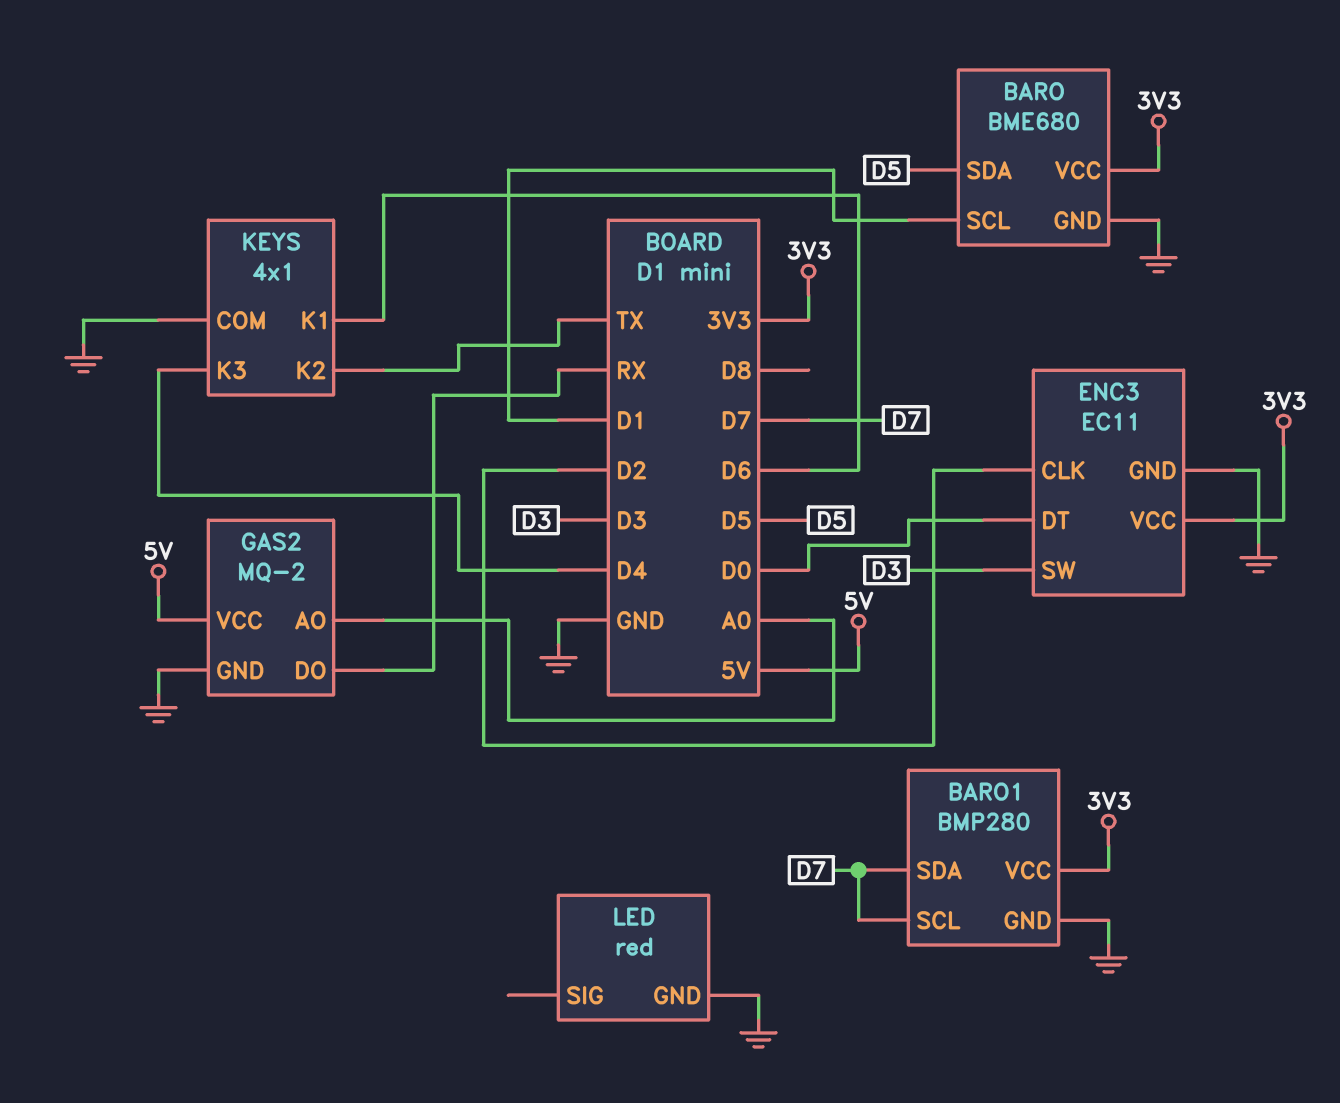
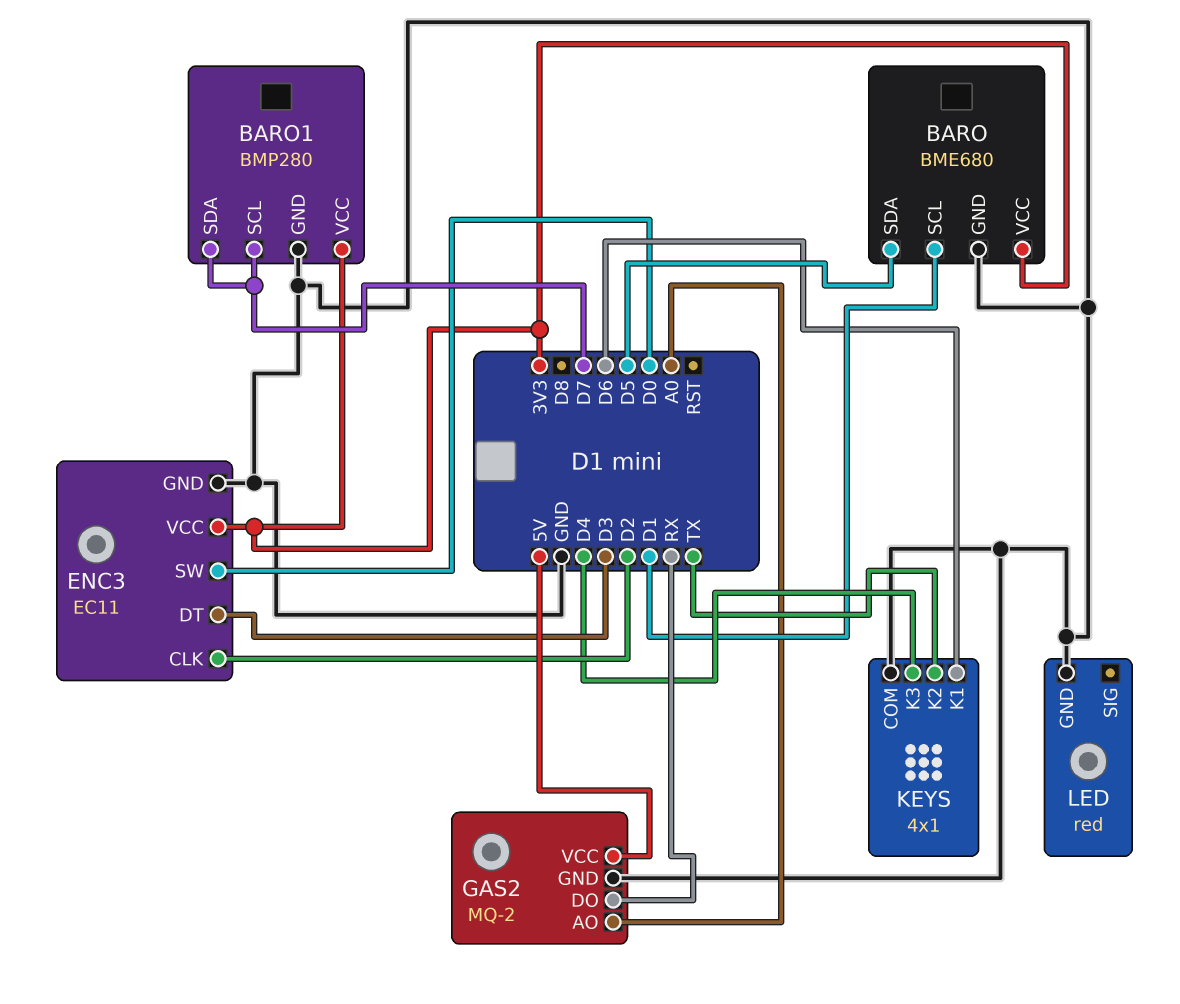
ENC3 pin DT: D0 -> D3
ENC3 pin SW: D3 -> D0

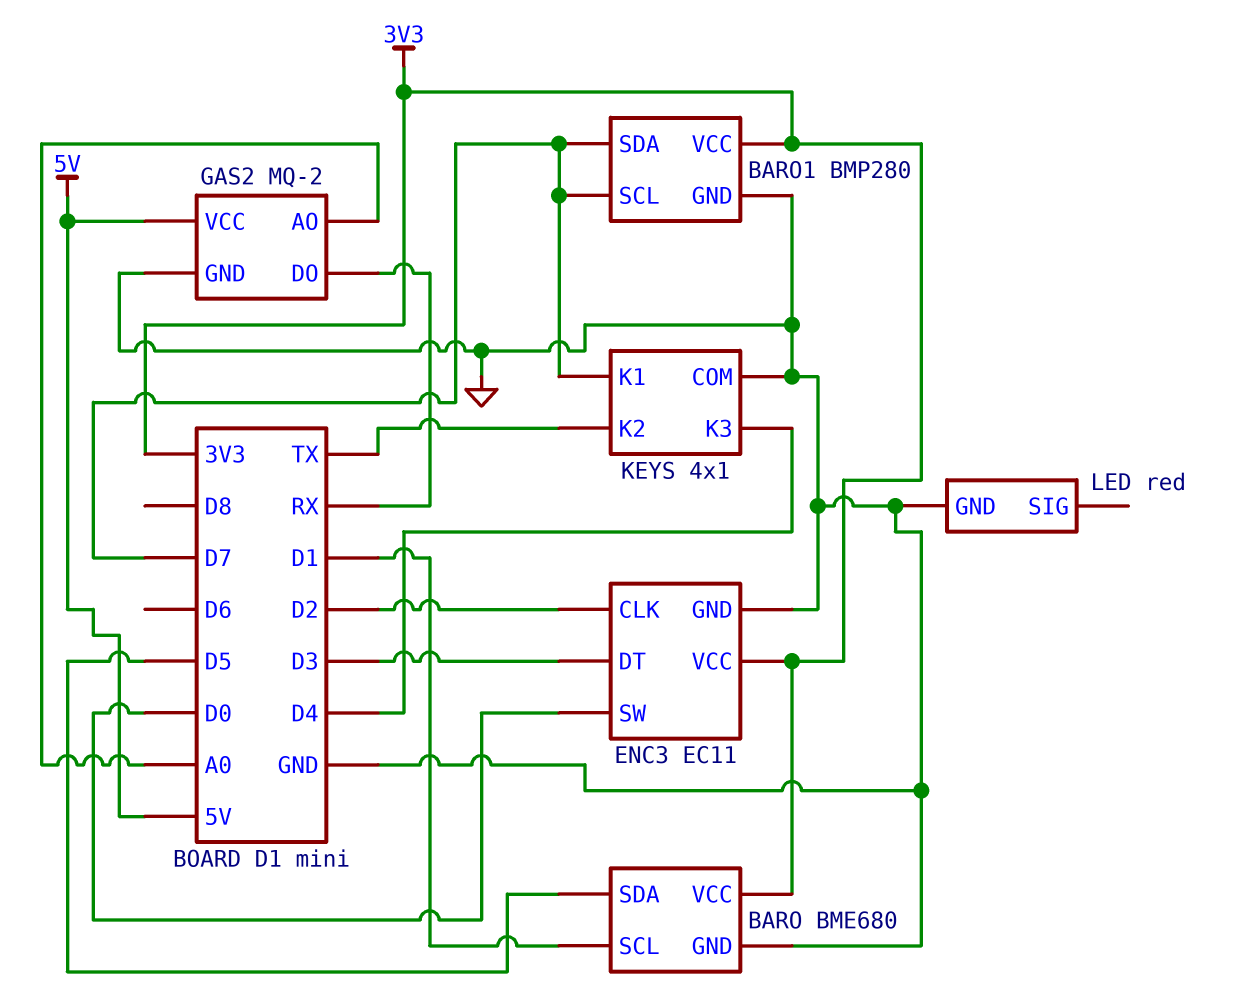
KEYS pin K1: D6 -> D7

